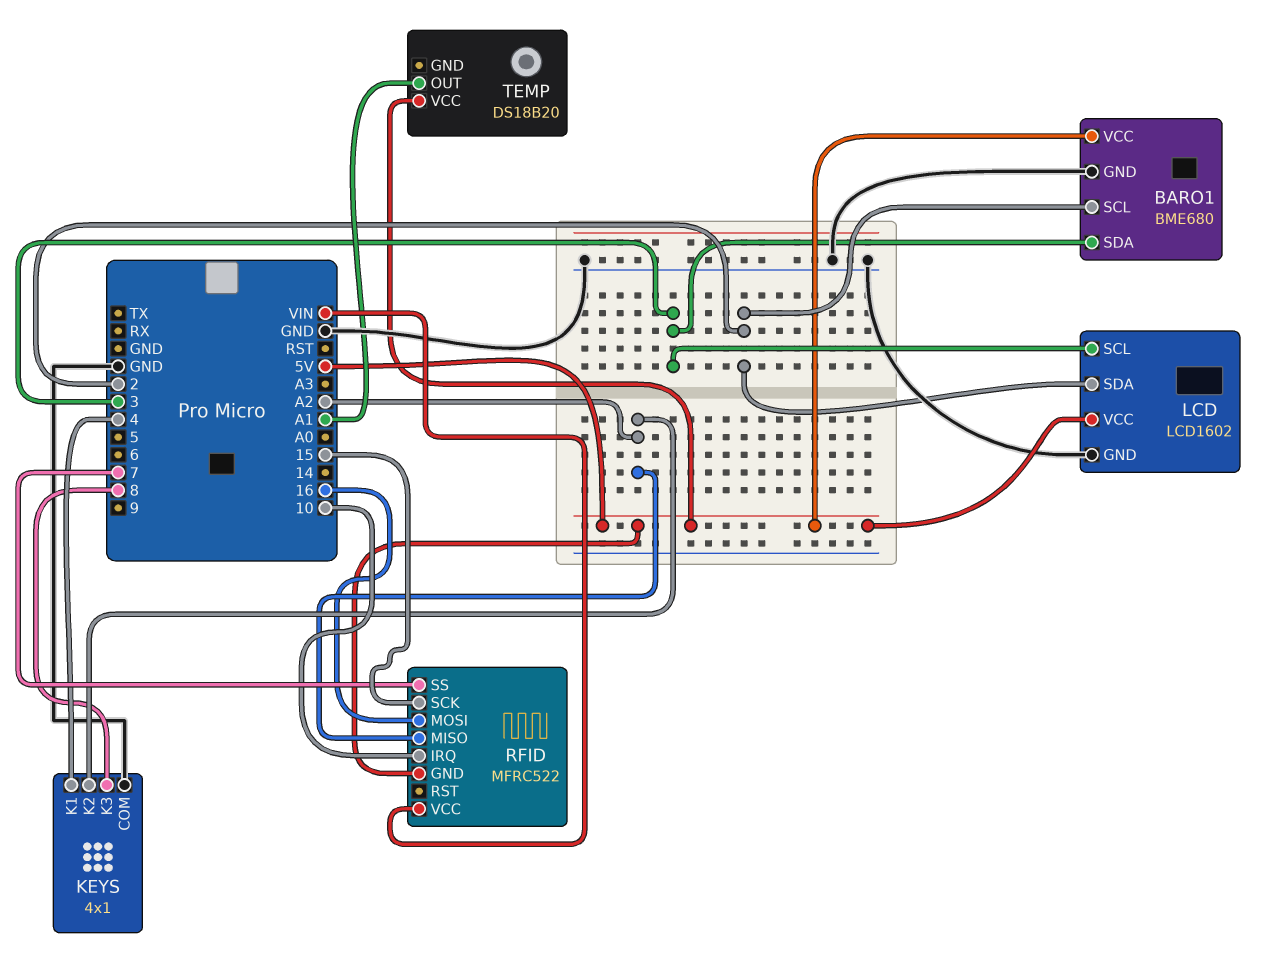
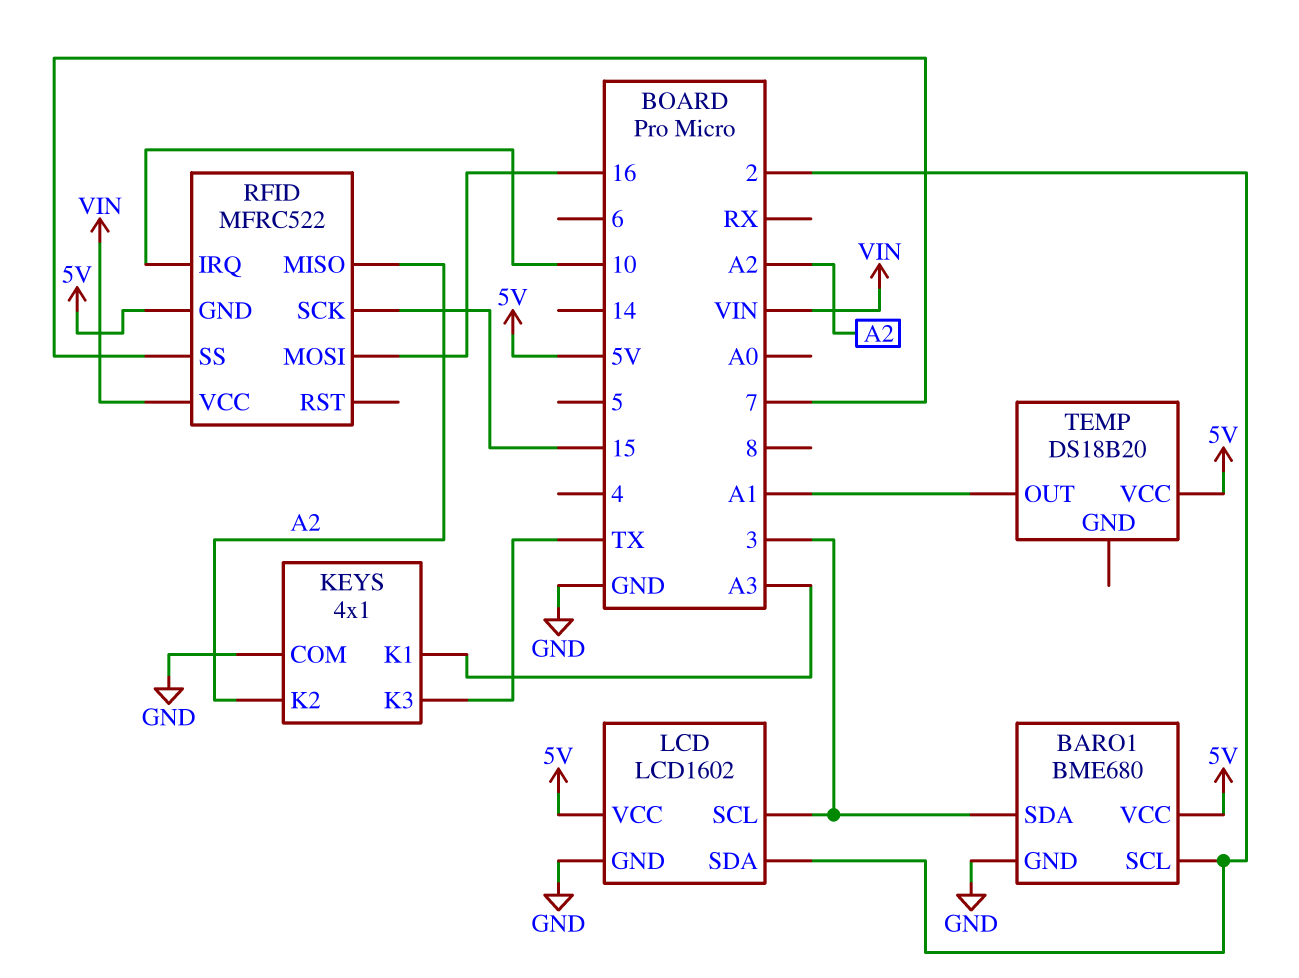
KEYS pin K1: 4 -> A3
KEYS pin K3: 8 -> TX

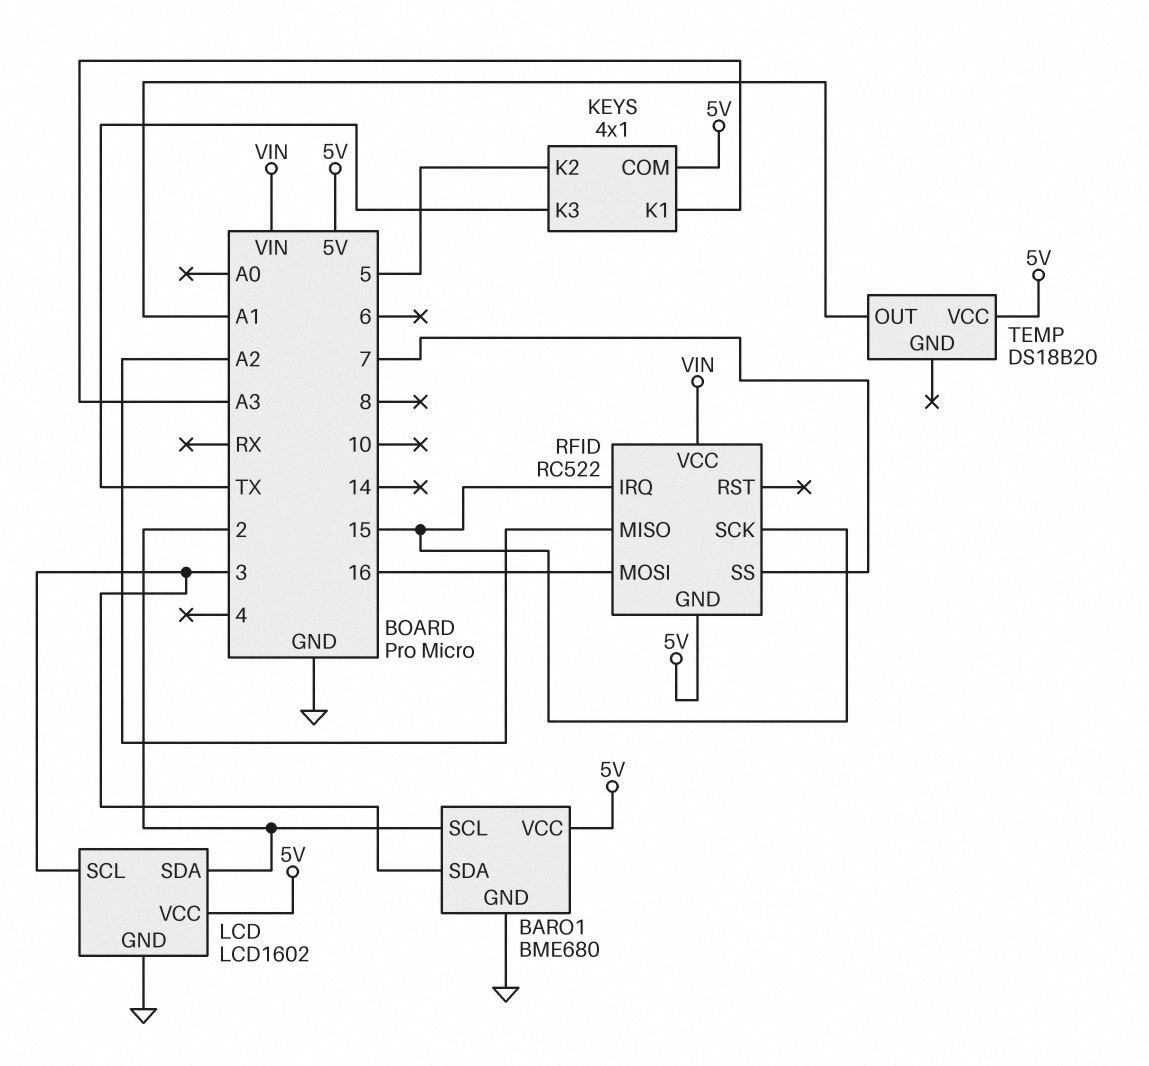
KEYS pin COM: GND -> 5V
KEYS pin K2: A2 -> 5
RFID: MFRC522 -> RC522
RFID pin IRQ: 10 -> 15

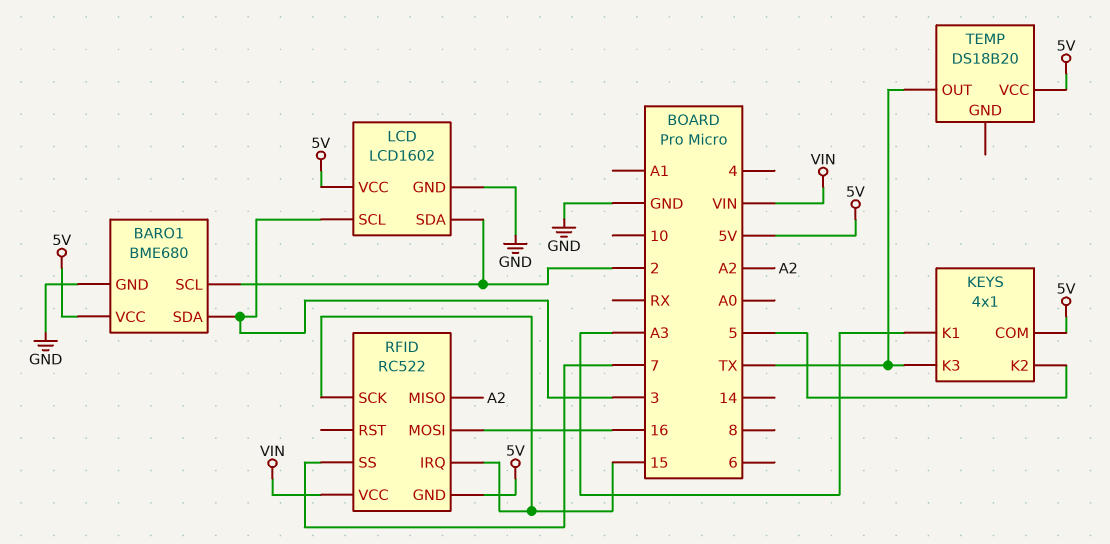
TEMP pin OUT: A1 -> TX

